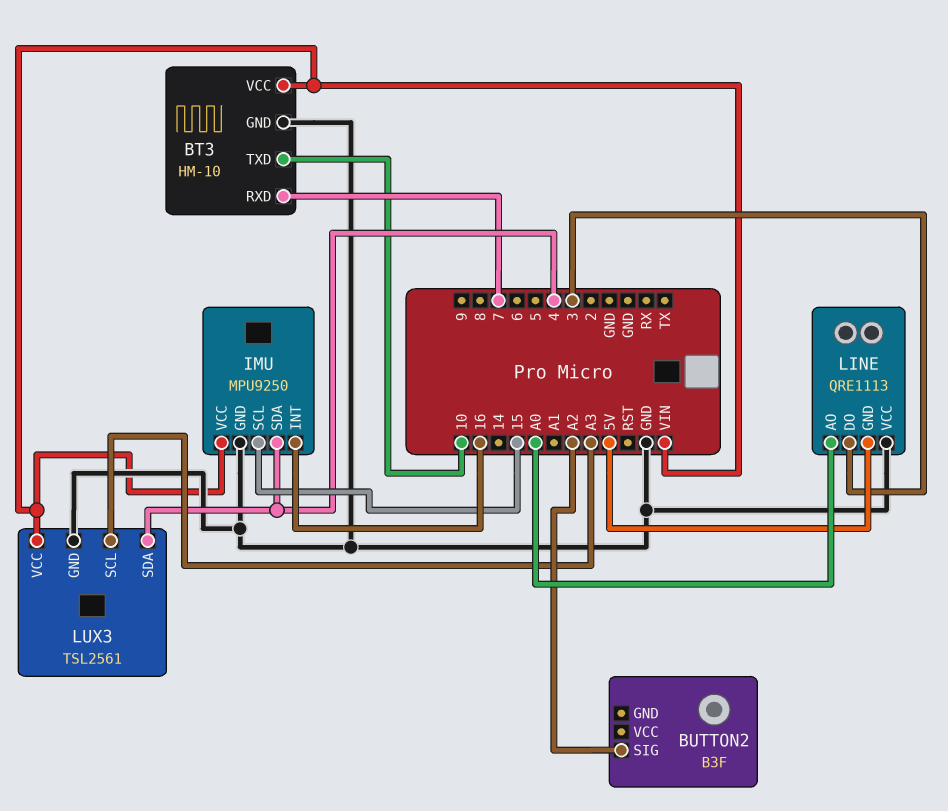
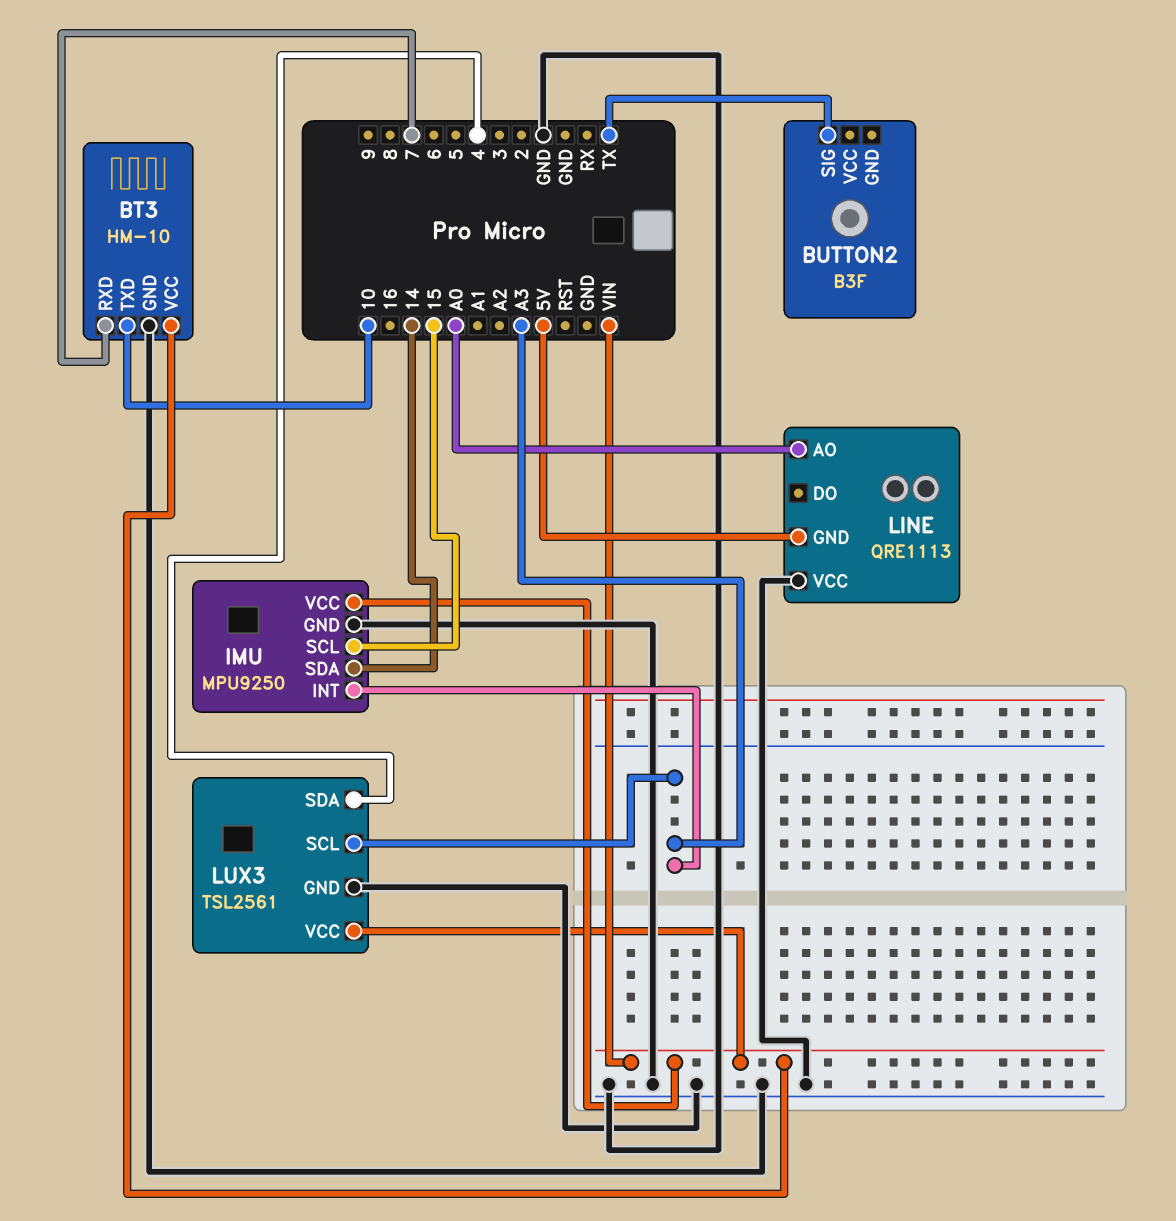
BUTTON2 pin SIG: A2 -> TX
IMU pin INT: 16 -> A3
IMU pin SDA: 4 -> 14
LINE pin DO: 3 -> none

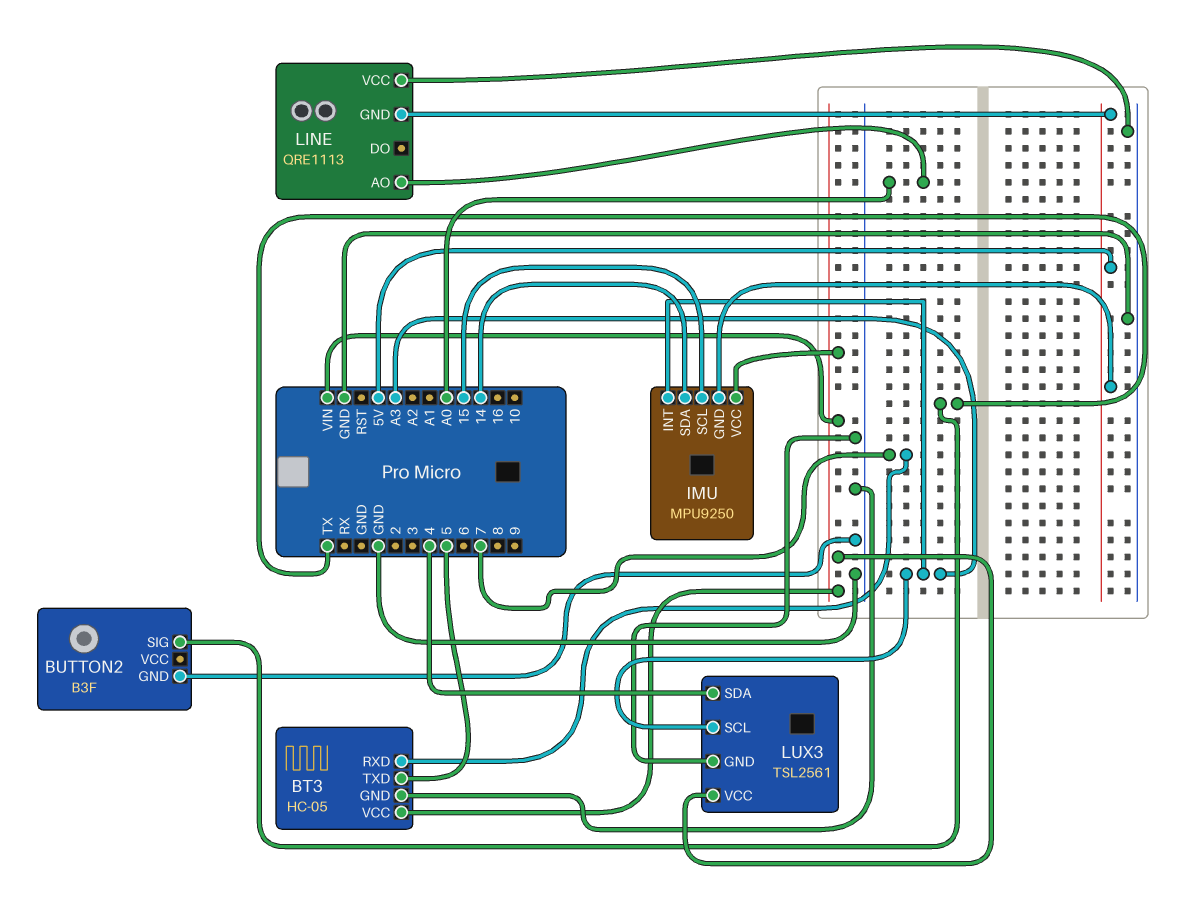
BT3: HM-10 -> HC-05
BT3 pin TXD: 10 -> 5
BUTTON2 pin GND: none -> GND
IMU pin GND: GND -> 5V

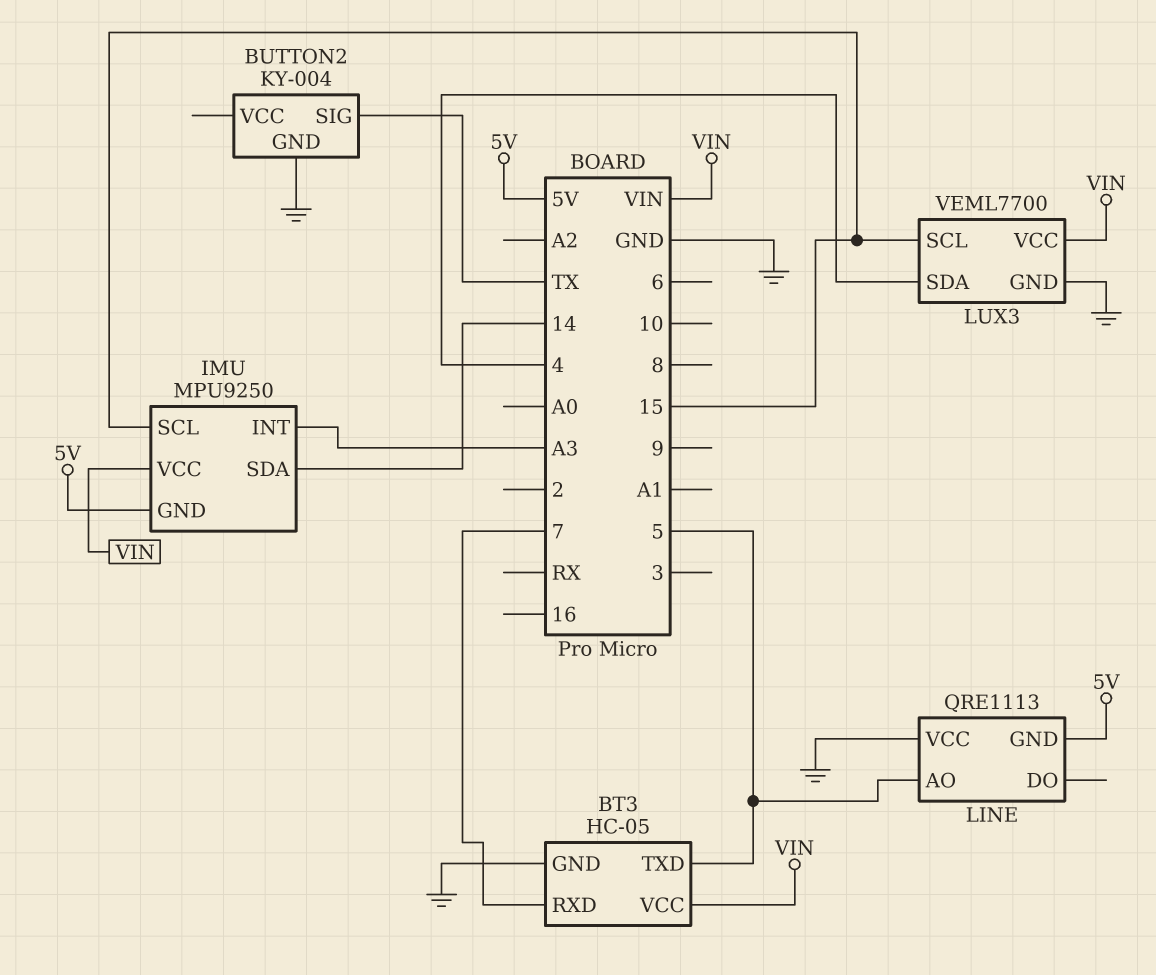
BUTTON2: B3F -> KY-004
LINE pin AO: A0 -> 5
LUX3: TSL2561 -> VEML7700
LUX3 pin SCL: A3 -> 15

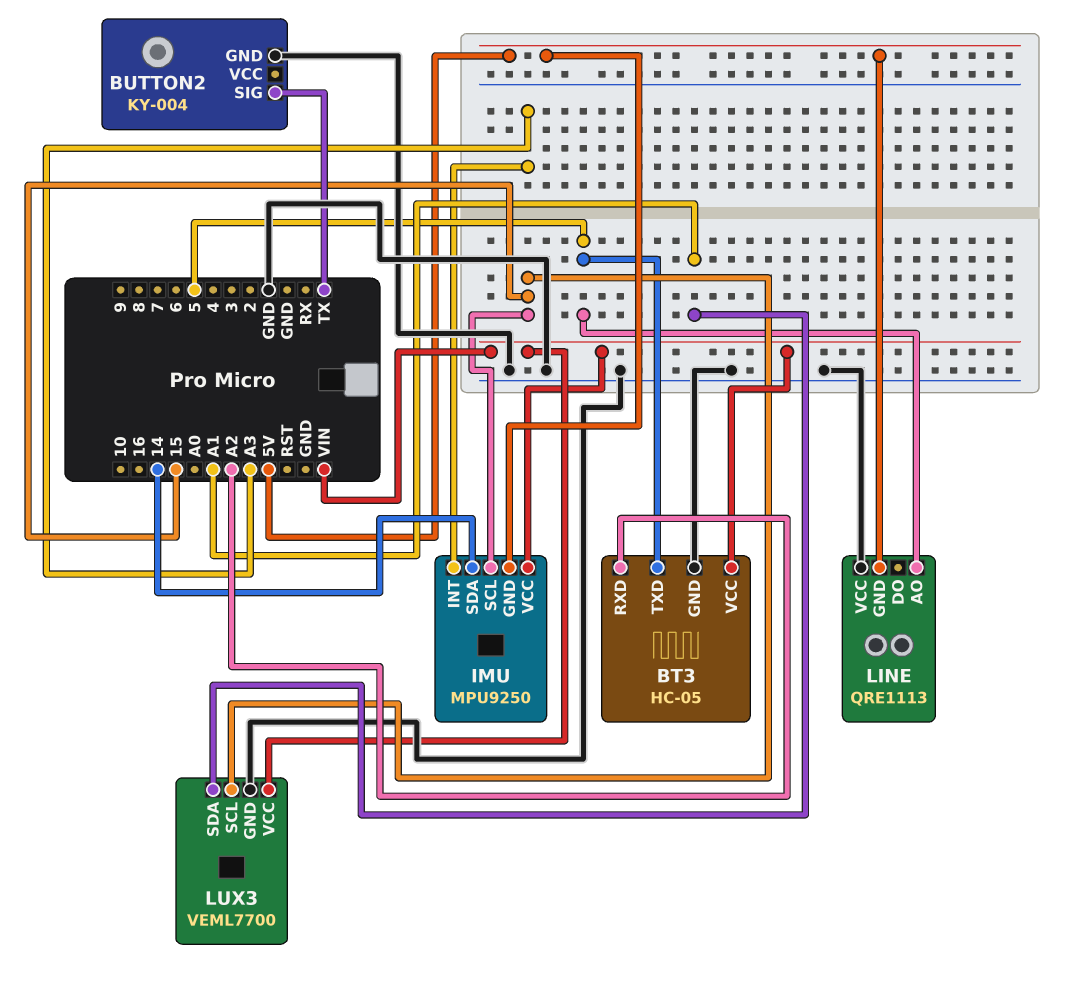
BT3 pin RXD: 7 -> A2
LUX3 pin SDA: 4 -> A1

